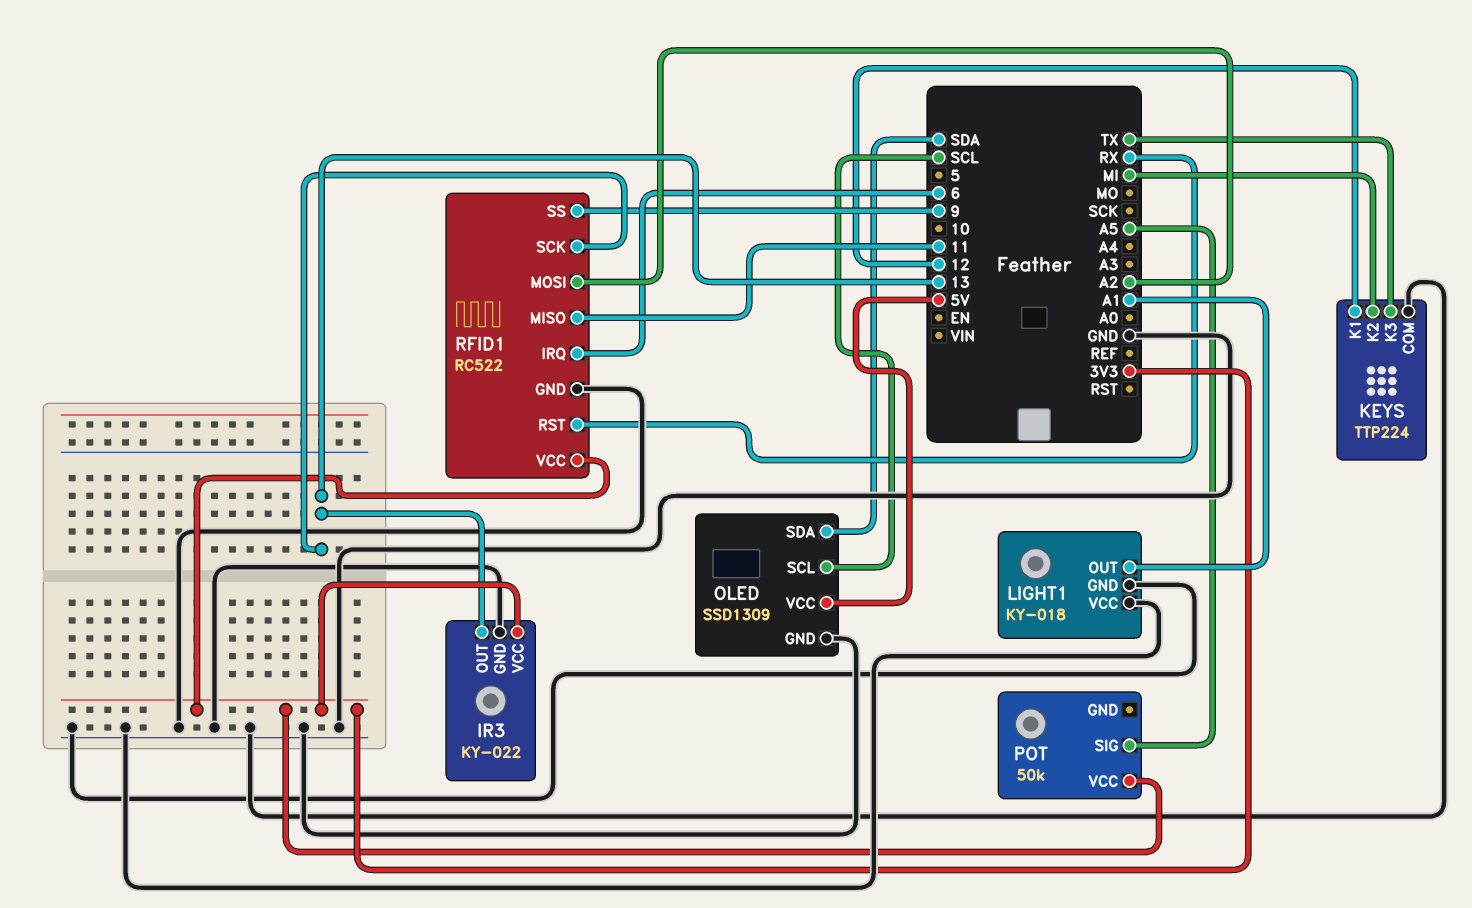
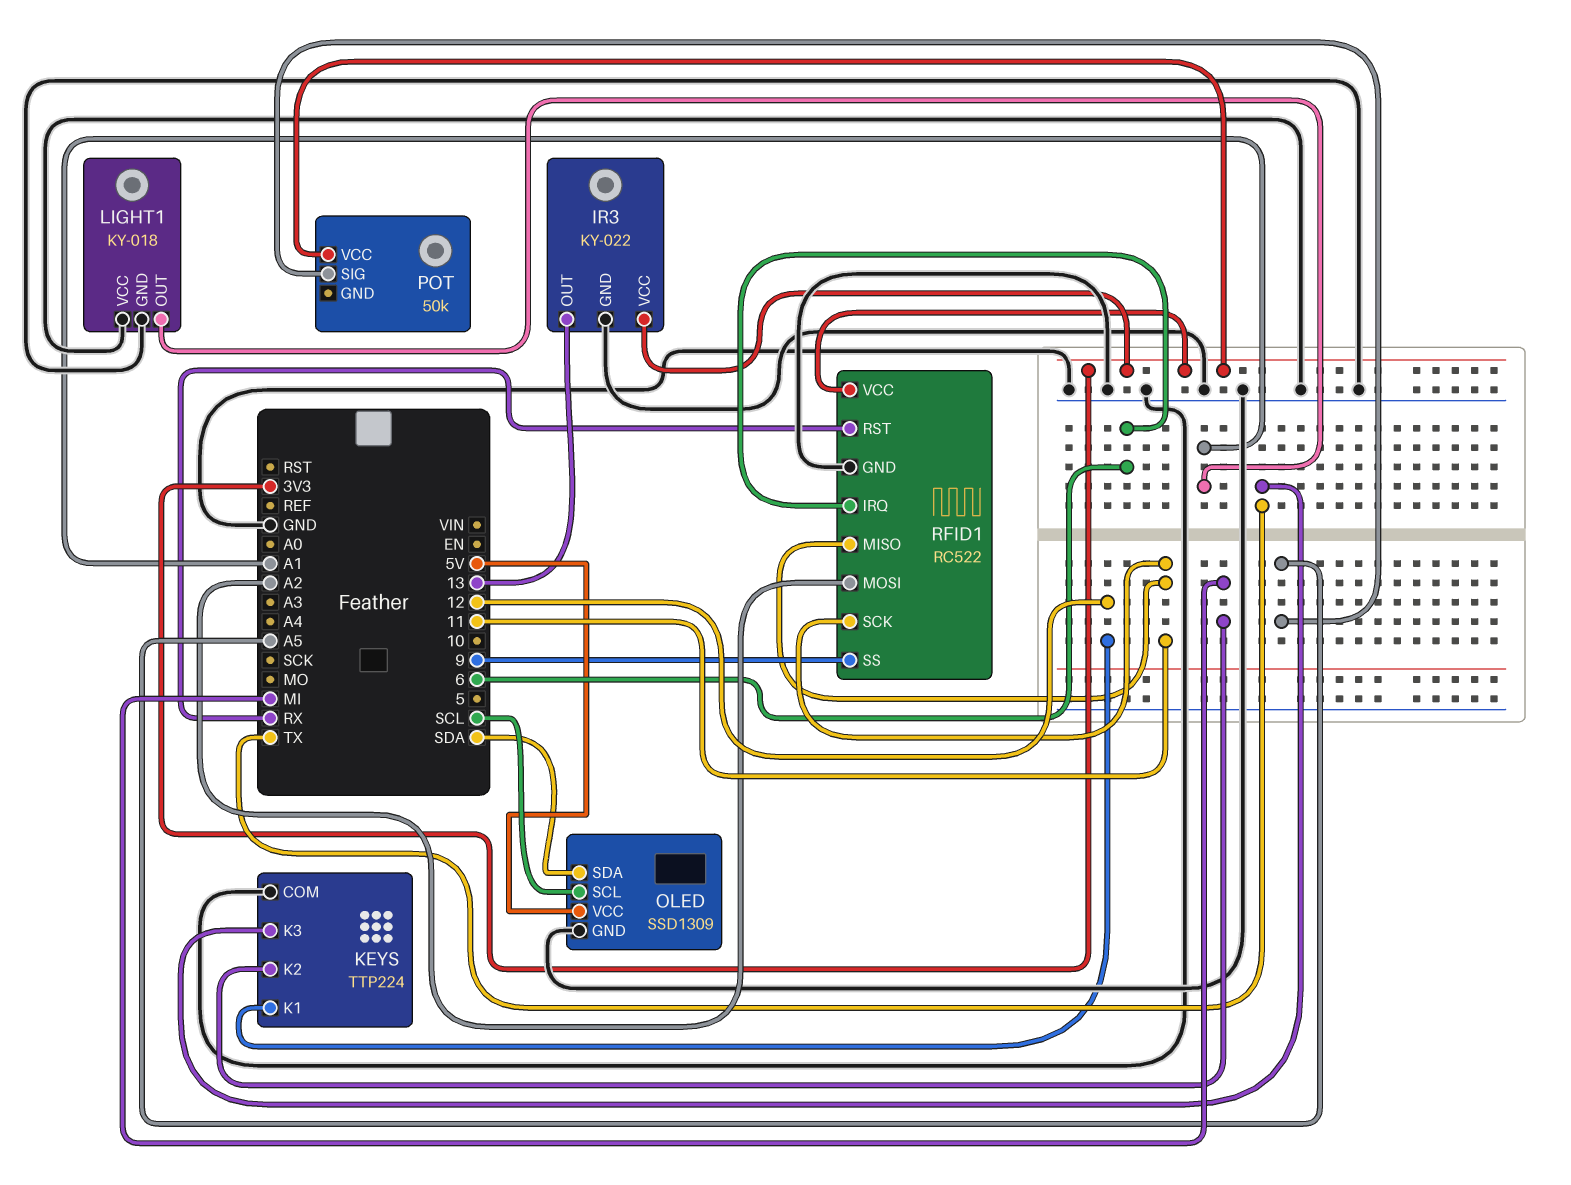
RFID1 pin SCK: 13 -> 11

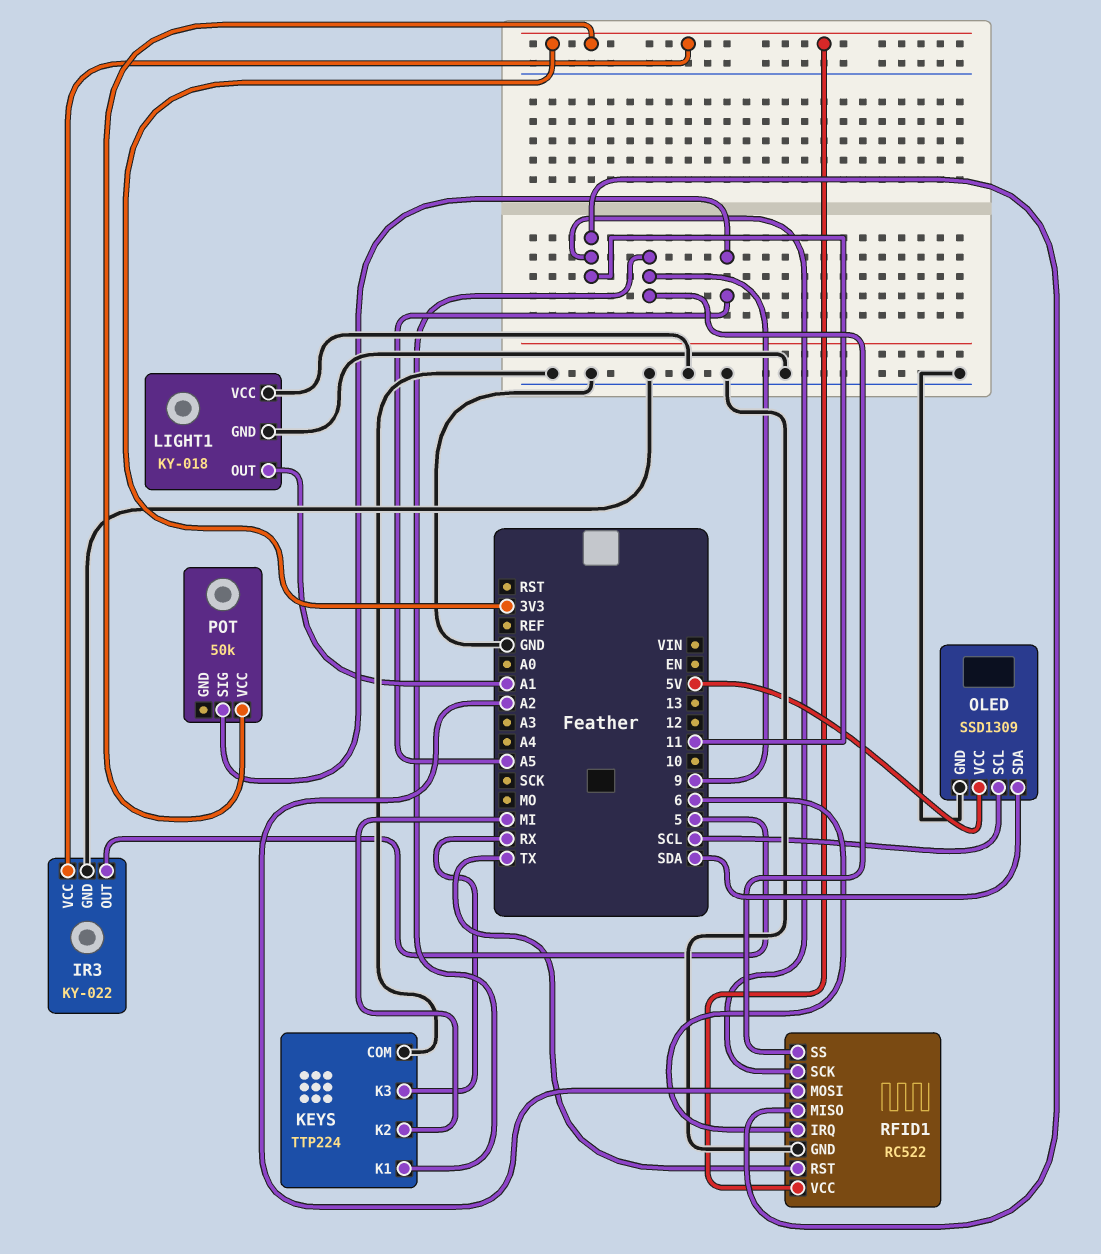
IR3 pin OUT: 13 -> 5
KEYS pin K1: 12 -> 9
KEYS pin K3: TX -> RX
RFID1 pin RST: RX -> TX

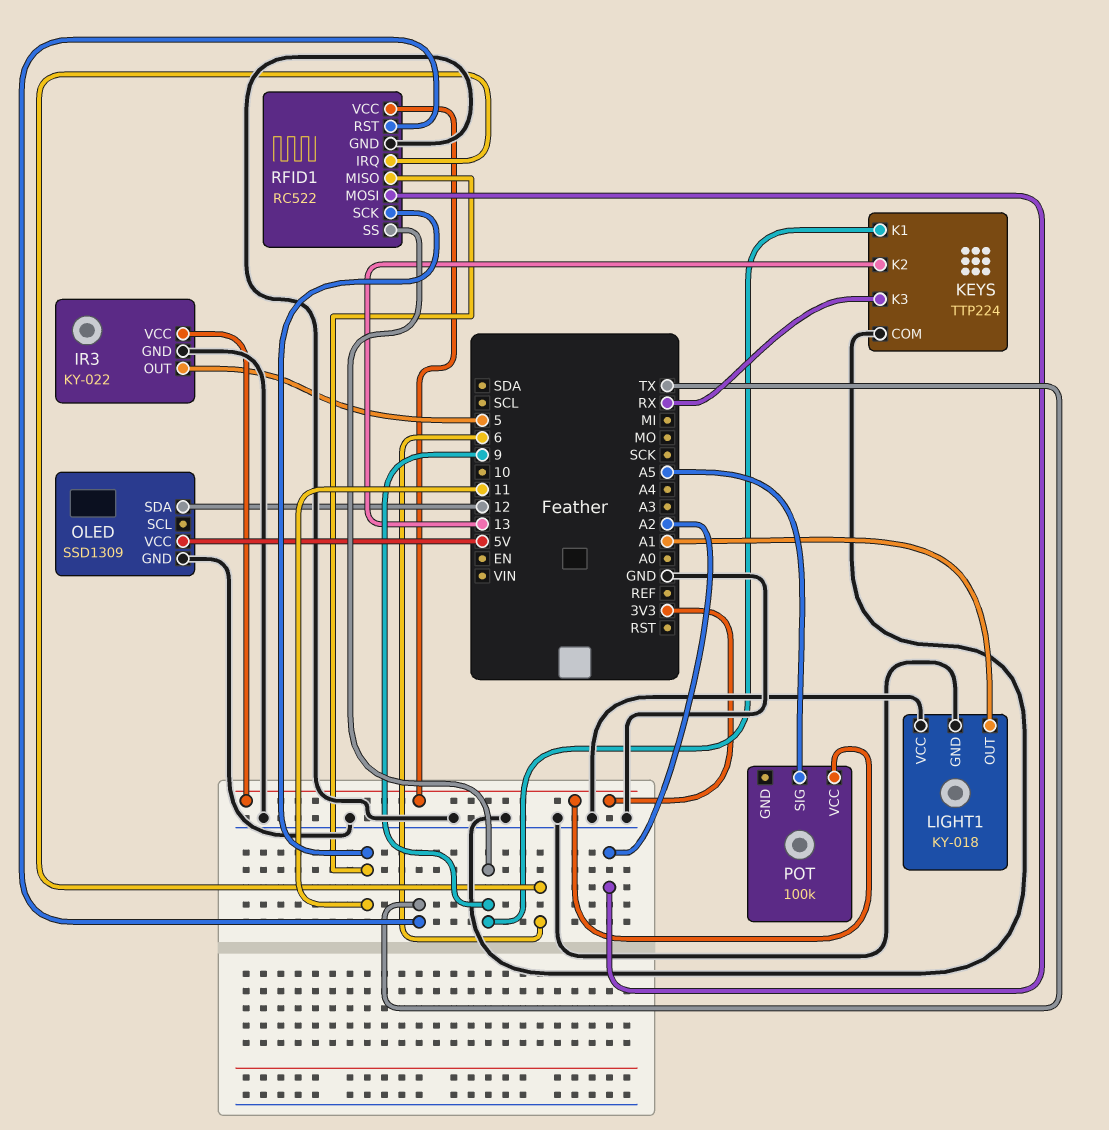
KEYS pin K2: MI -> 13
OLED pin SCL: SCL -> none
OLED pin SDA: SDA -> 12
POT: 50k -> 100k

